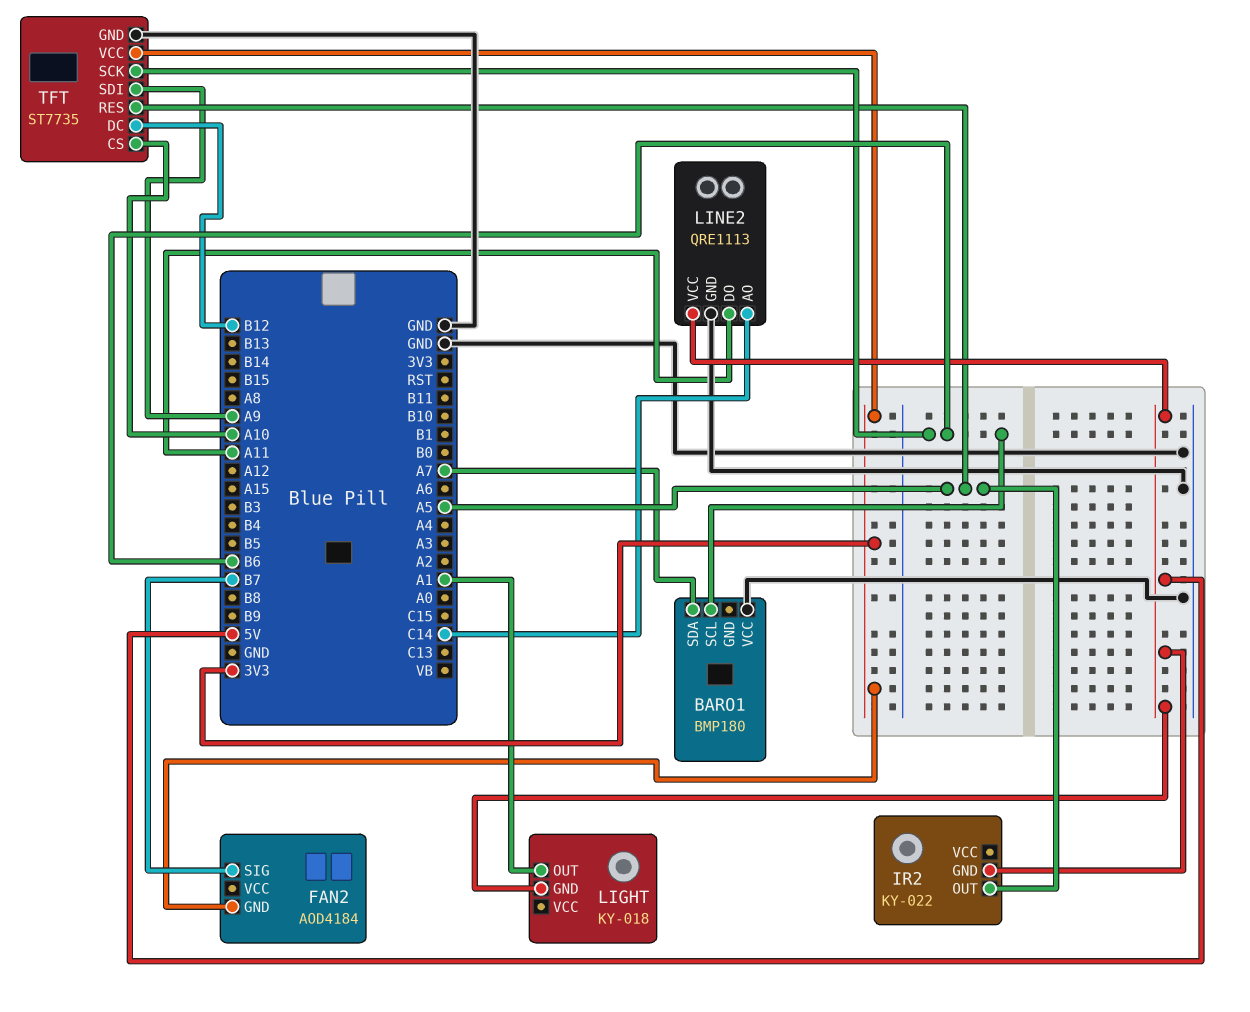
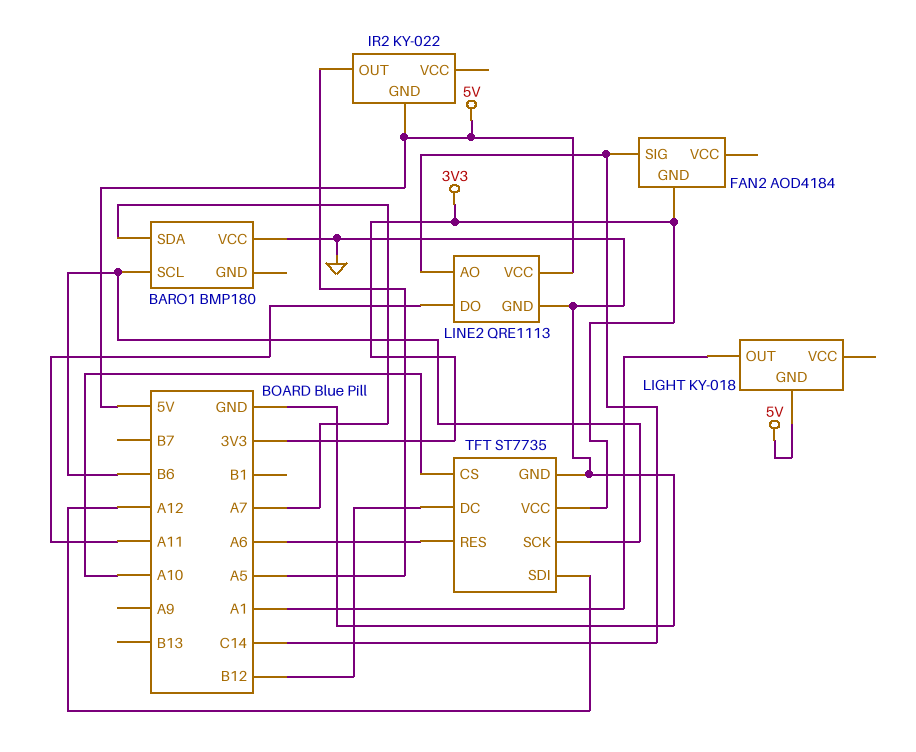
FAN2 pin SIG: B7 -> C14
TFT pin RES: A5 -> A6
TFT pin SDI: A9 -> A12

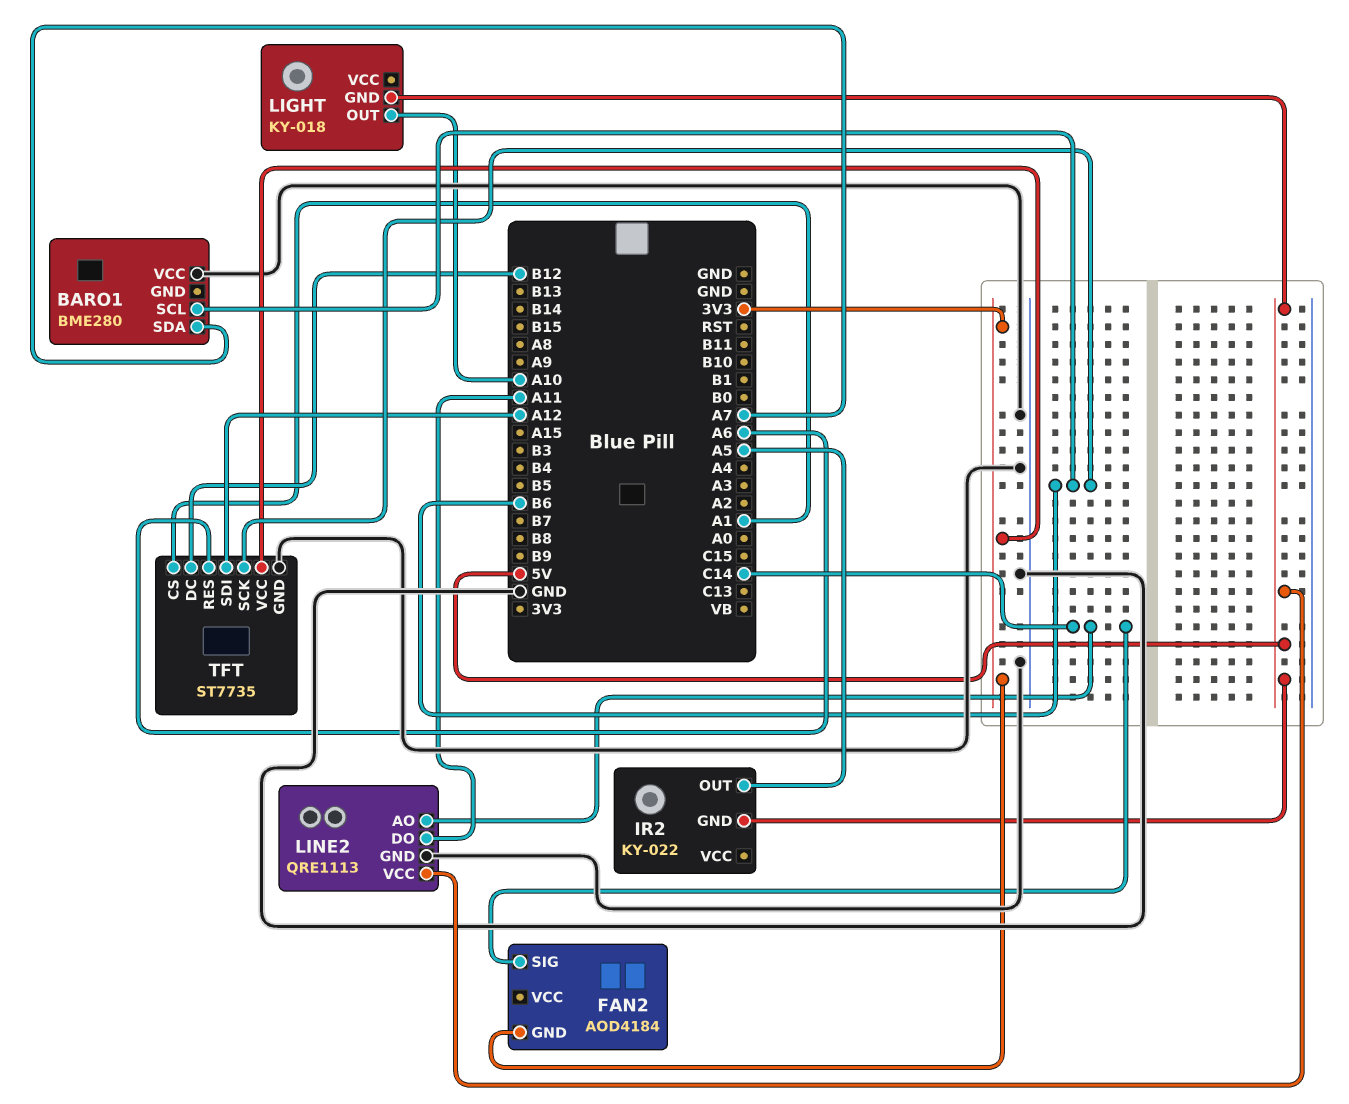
BARO1: BMP180 -> BME280
LIGHT pin OUT: A1 -> A10
TFT pin CS: A10 -> A1

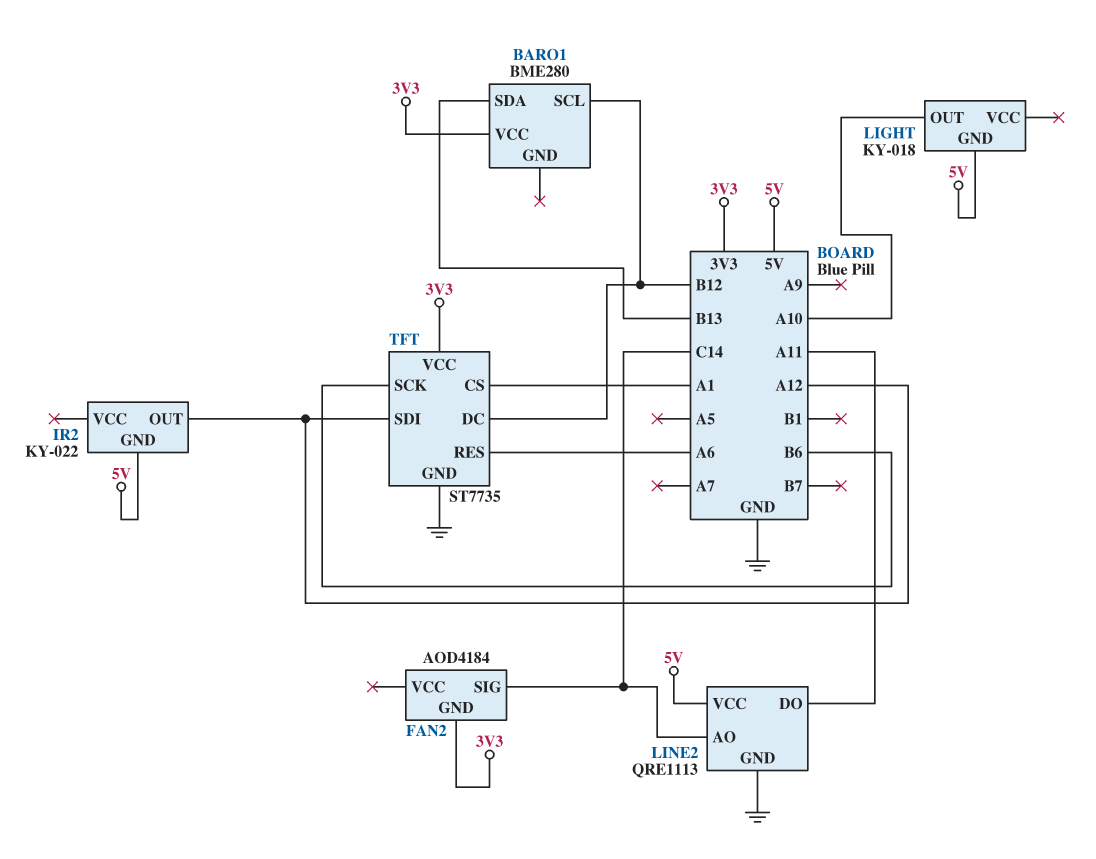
BARO1 pin SCL: B6 -> B12
BARO1 pin SDA: A7 -> B13
BARO1 pin VCC: GND -> 3V3
IR2 pin OUT: A5 -> A12

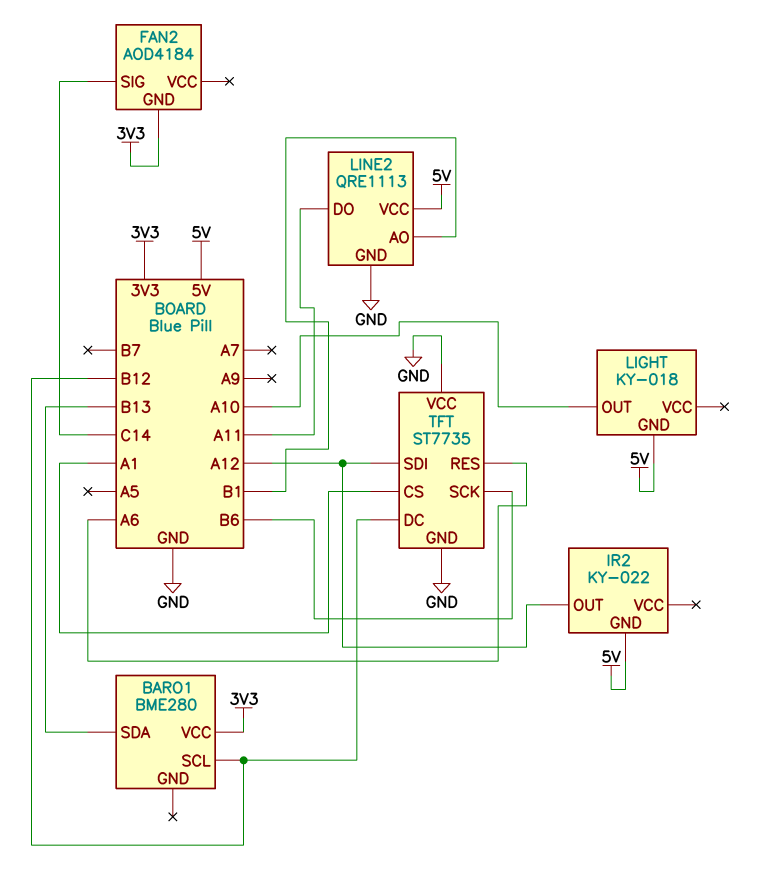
LINE2 pin AO: C14 -> B1
TFT pin VCC: 3V3 -> GND

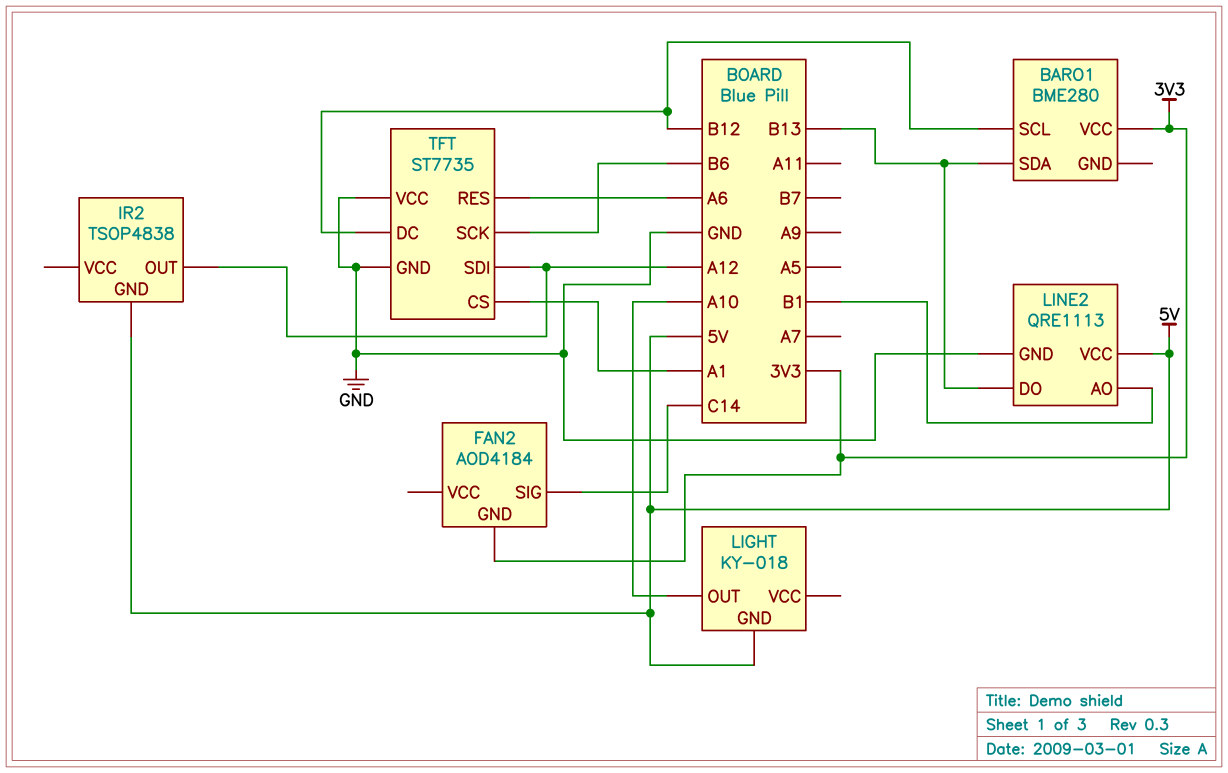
IR2: KY-022 -> TSOP4838
LINE2 pin DO: A11 -> B13

